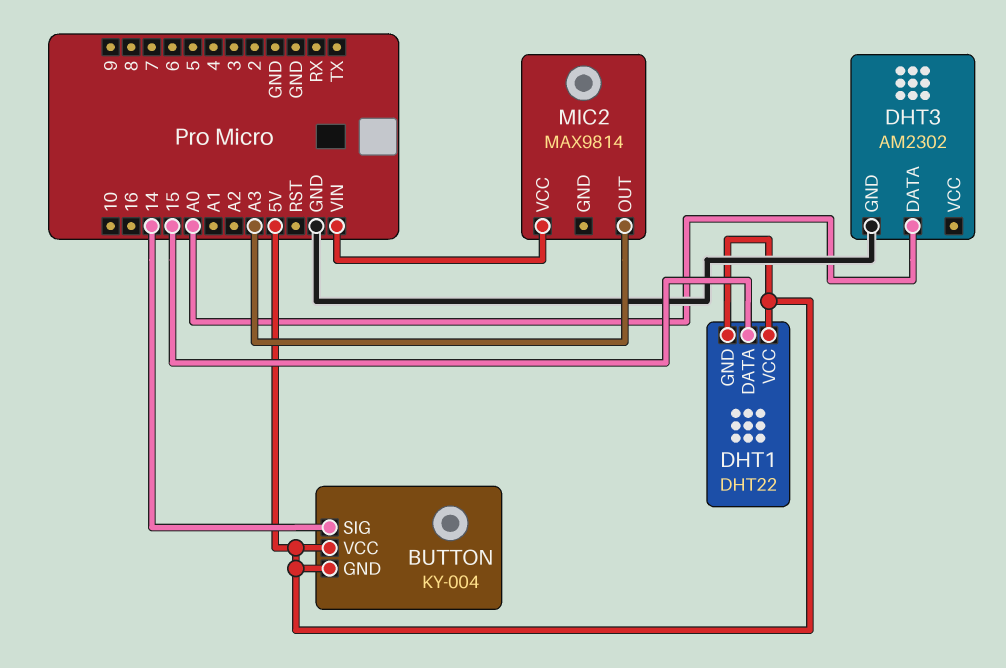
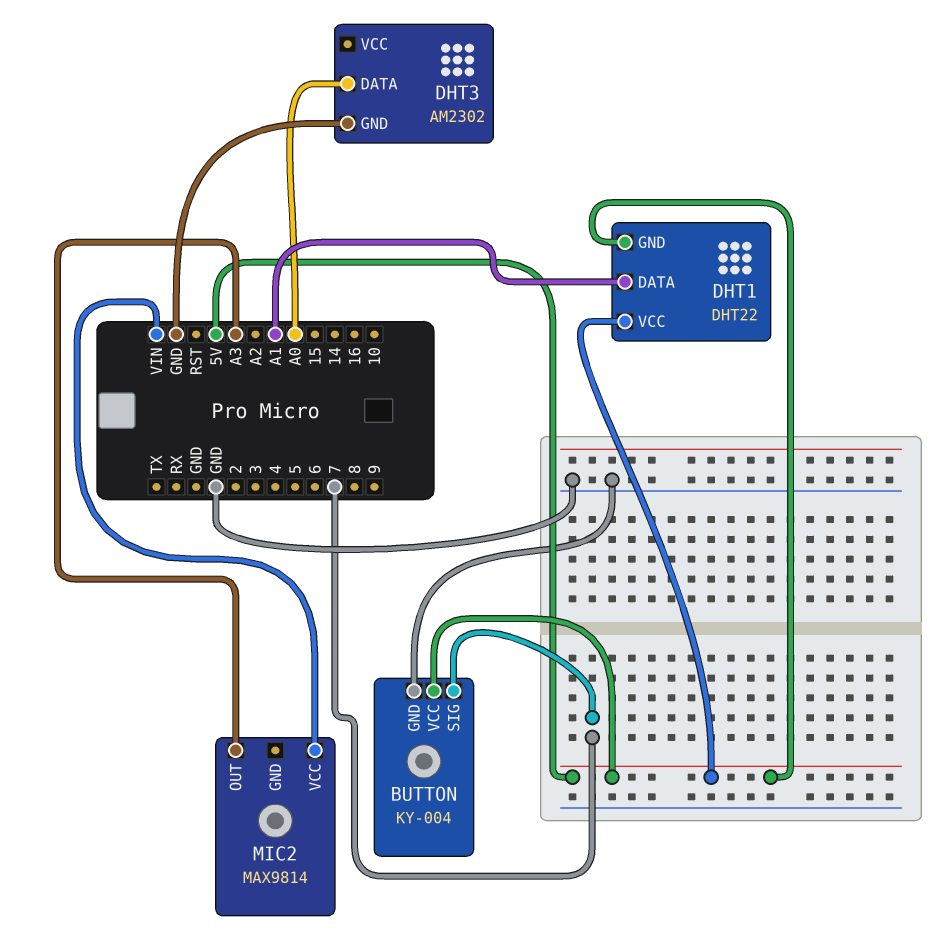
BUTTON pin GND: 5V -> GND
BUTTON pin SIG: 14 -> 7
DHT1 pin DATA: 15 -> A1

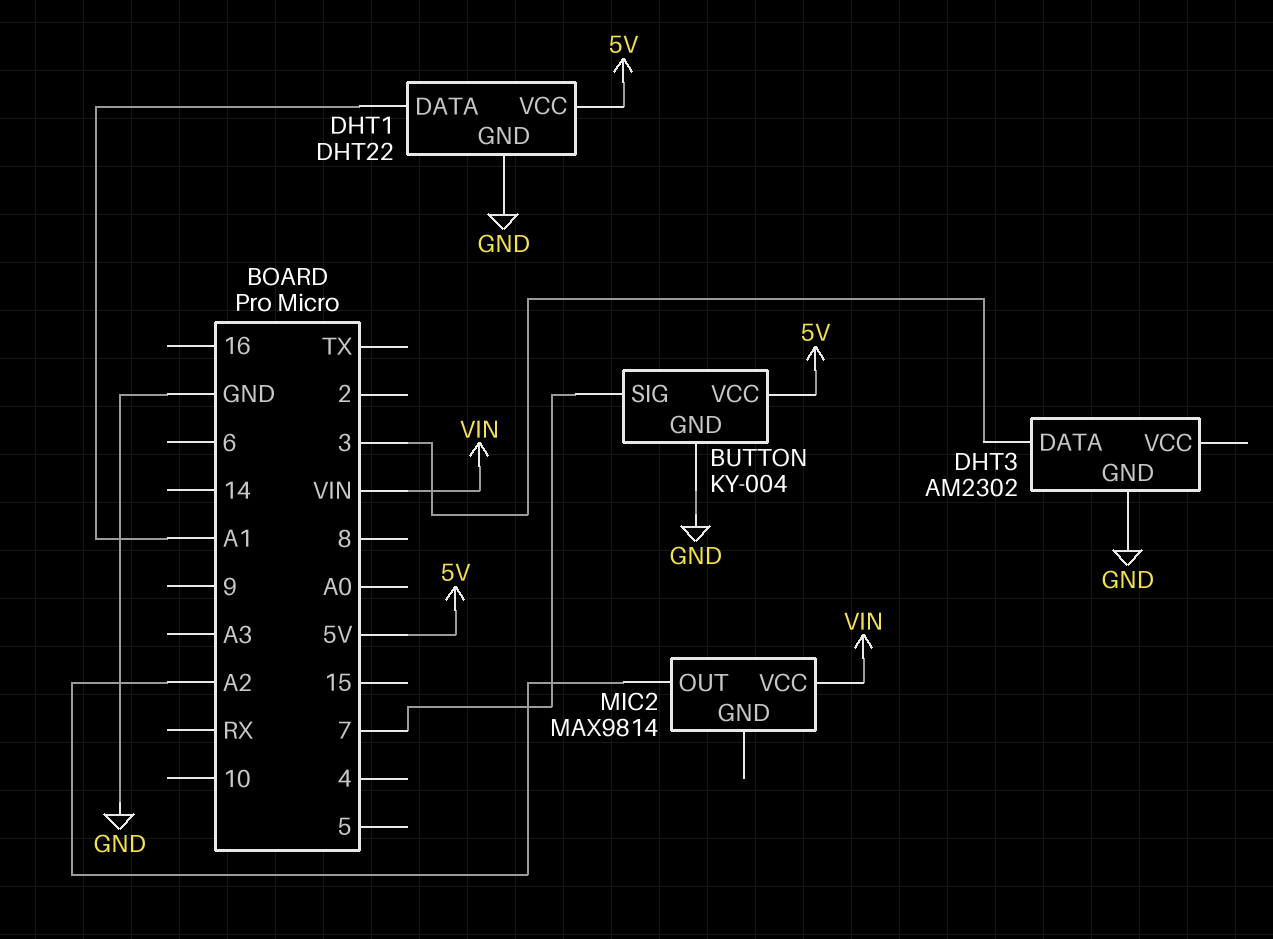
DHT1 pin GND: 5V -> GND
DHT3 pin DATA: A0 -> 3
MIC2 pin OUT: A3 -> A2

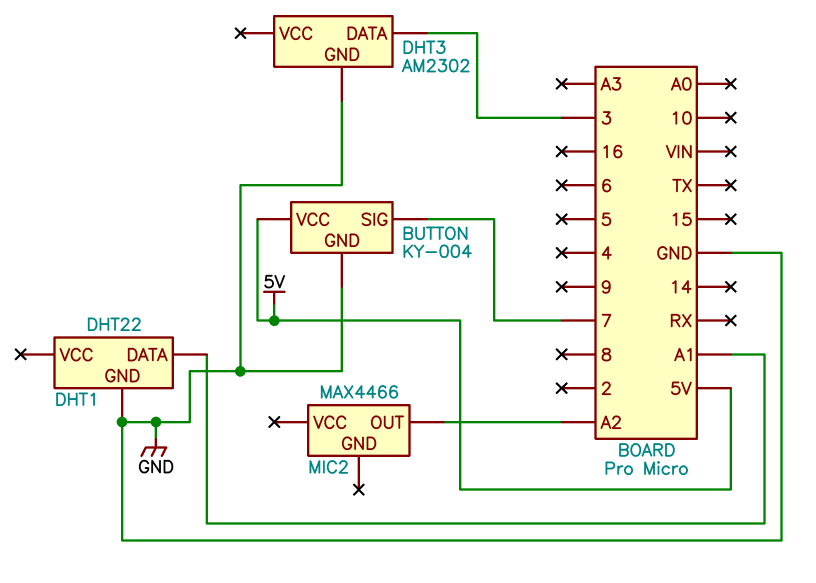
DHT1 pin VCC: 5V -> none
MIC2: MAX9814 -> MAX4466
MIC2 pin VCC: VIN -> none

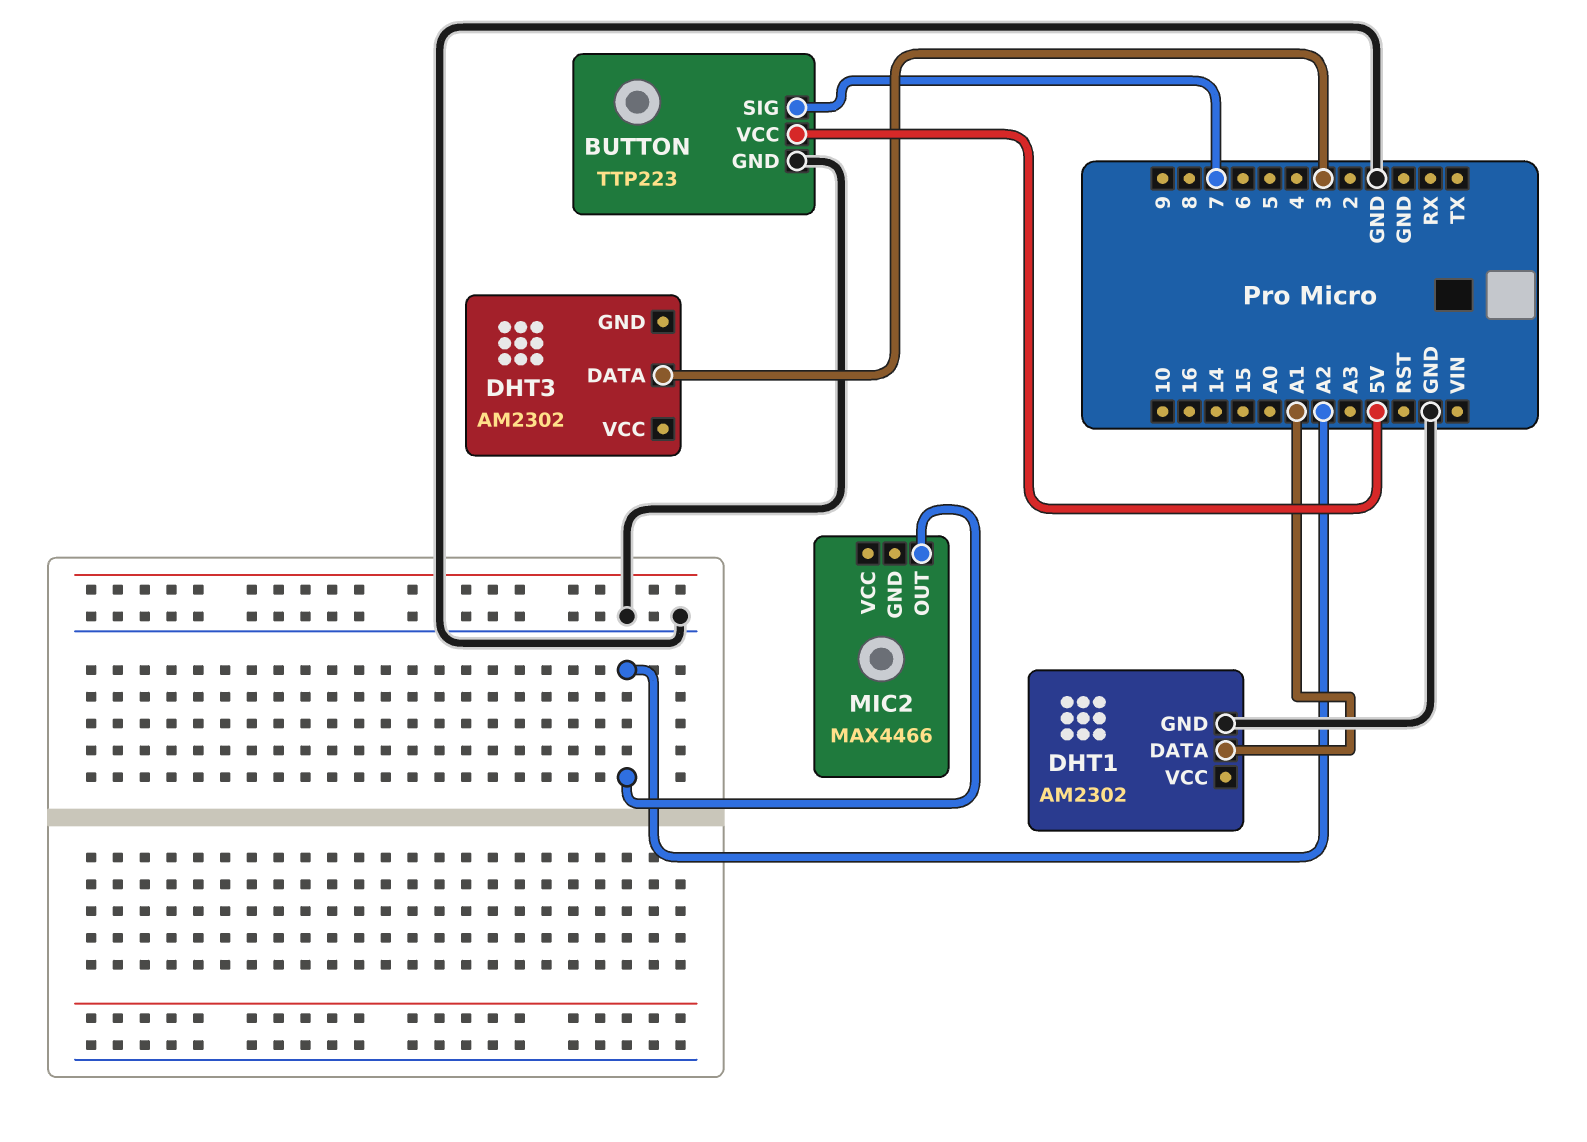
BUTTON: KY-004 -> TTP223
DHT1: DHT22 -> AM2302
DHT3 pin GND: GND -> none

